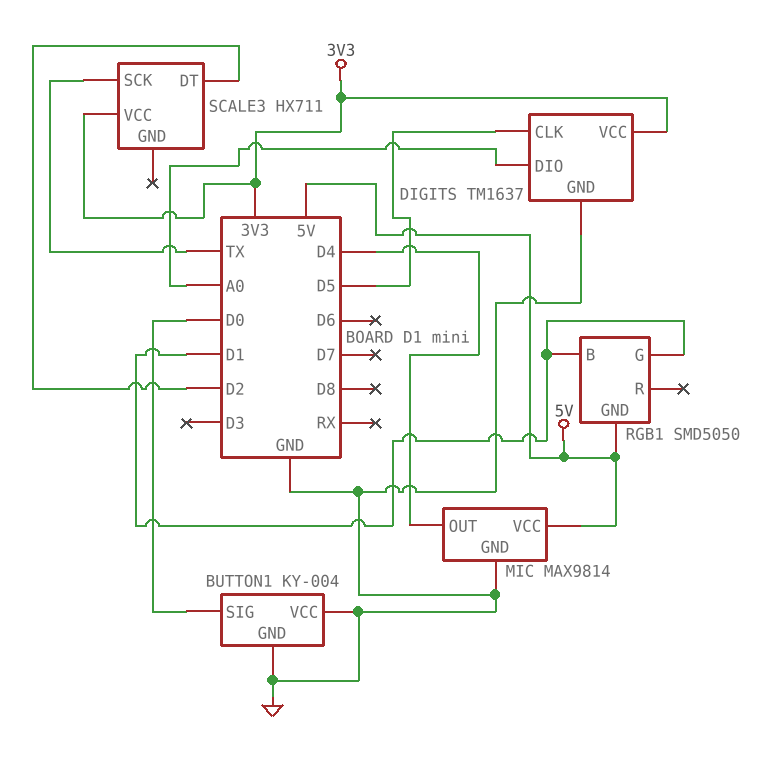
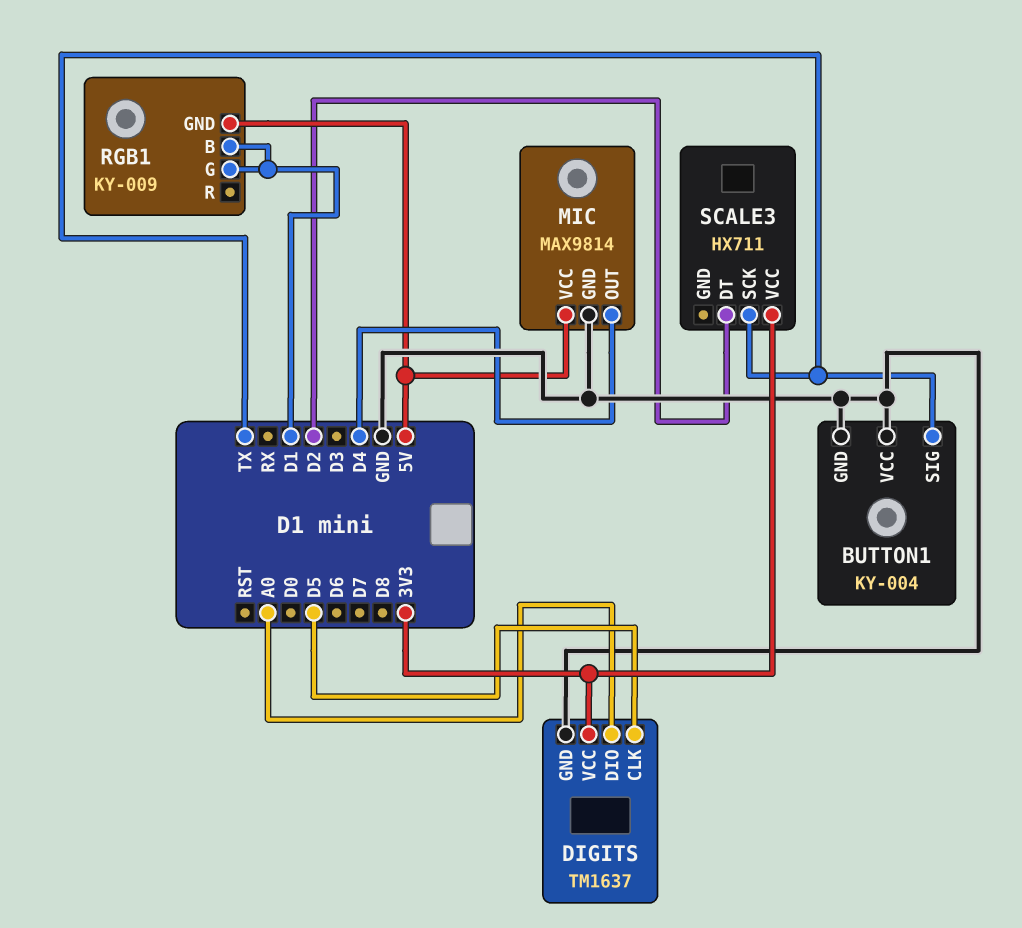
BUTTON1 pin SIG: D0 -> TX
RGB1: SMD5050 -> KY-009

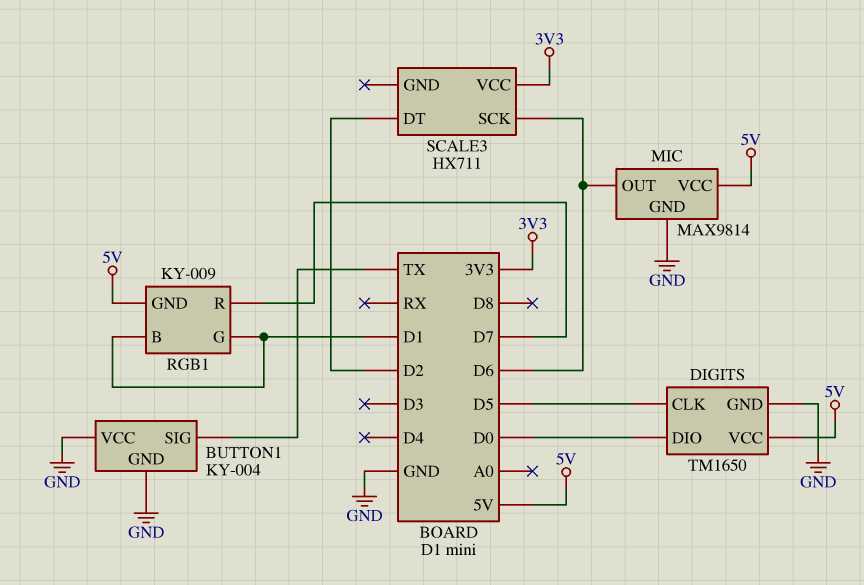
DIGITS: TM1637 -> TM1650
DIGITS pin DIO: A0 -> D0
DIGITS pin VCC: 3V3 -> 5V
MIC pin OUT: D4 -> D6
RGB1 pin R: none -> D7
SCALE3 pin SCK: TX -> D6

